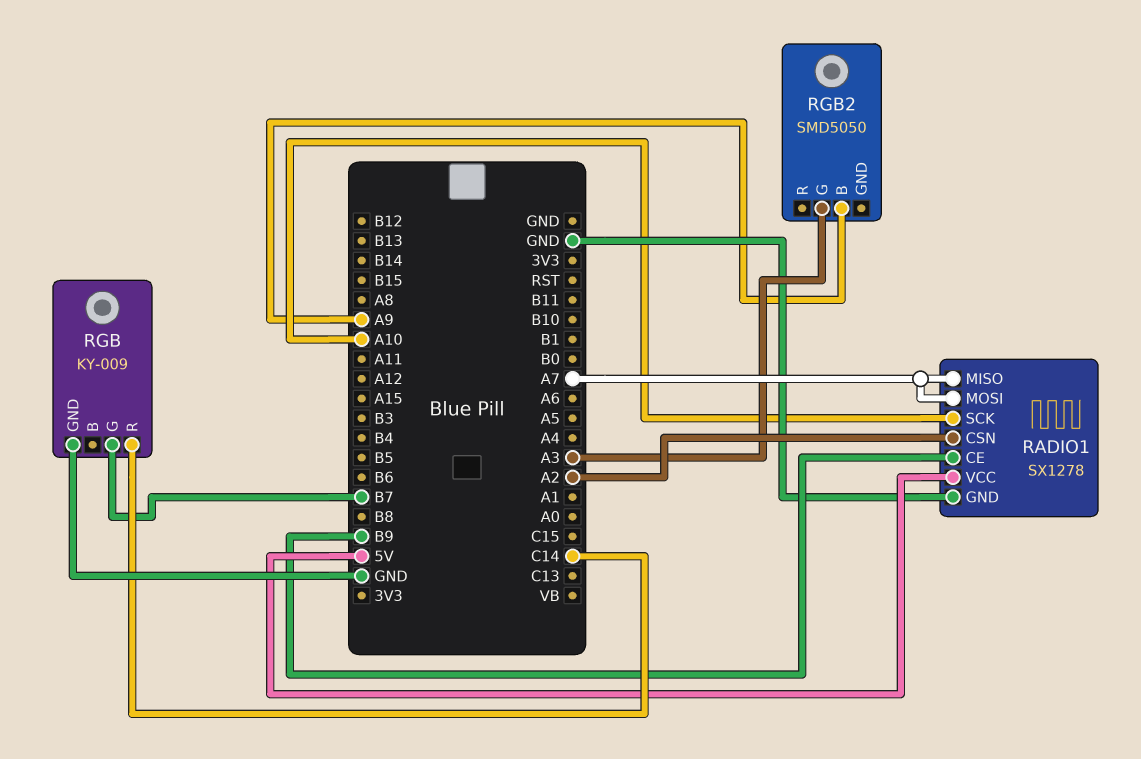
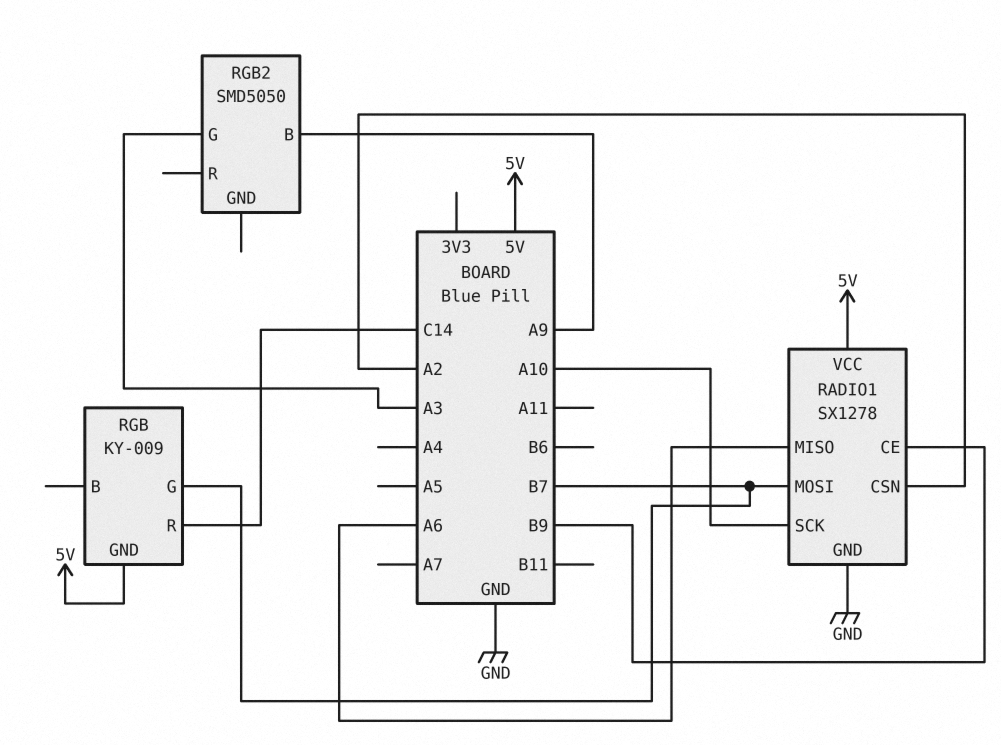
RADIO1 pin MISO: A7 -> A6
RADIO1 pin MOSI: A7 -> B7
RGB pin GND: GND -> 5V

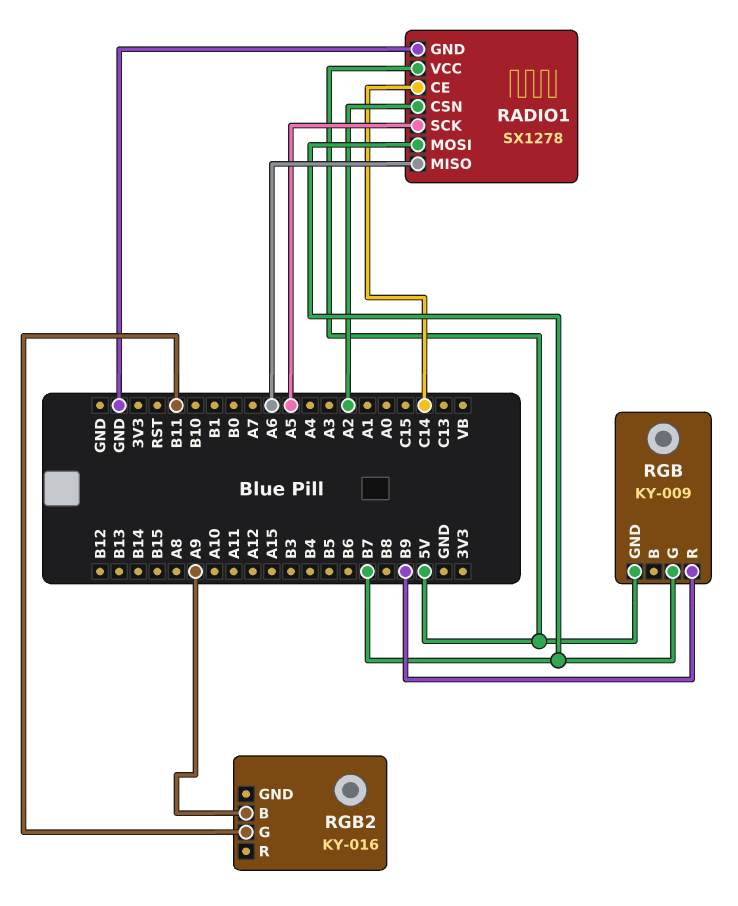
RADIO1 pin CE: B9 -> C14
RADIO1 pin SCK: A10 -> A5
RGB pin R: C14 -> B9
RGB2: SMD5050 -> KY-016
RGB2 pin G: A3 -> B11

